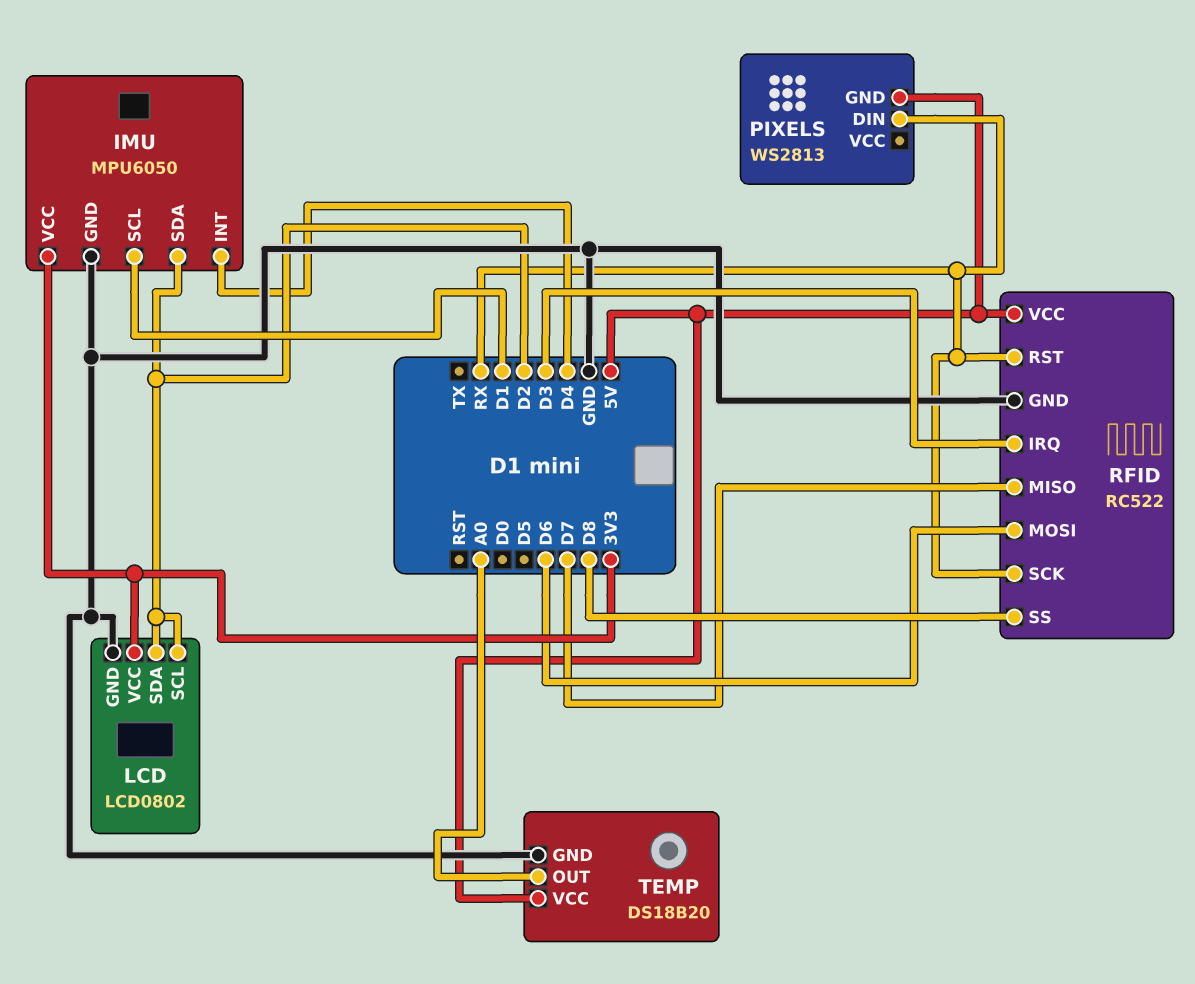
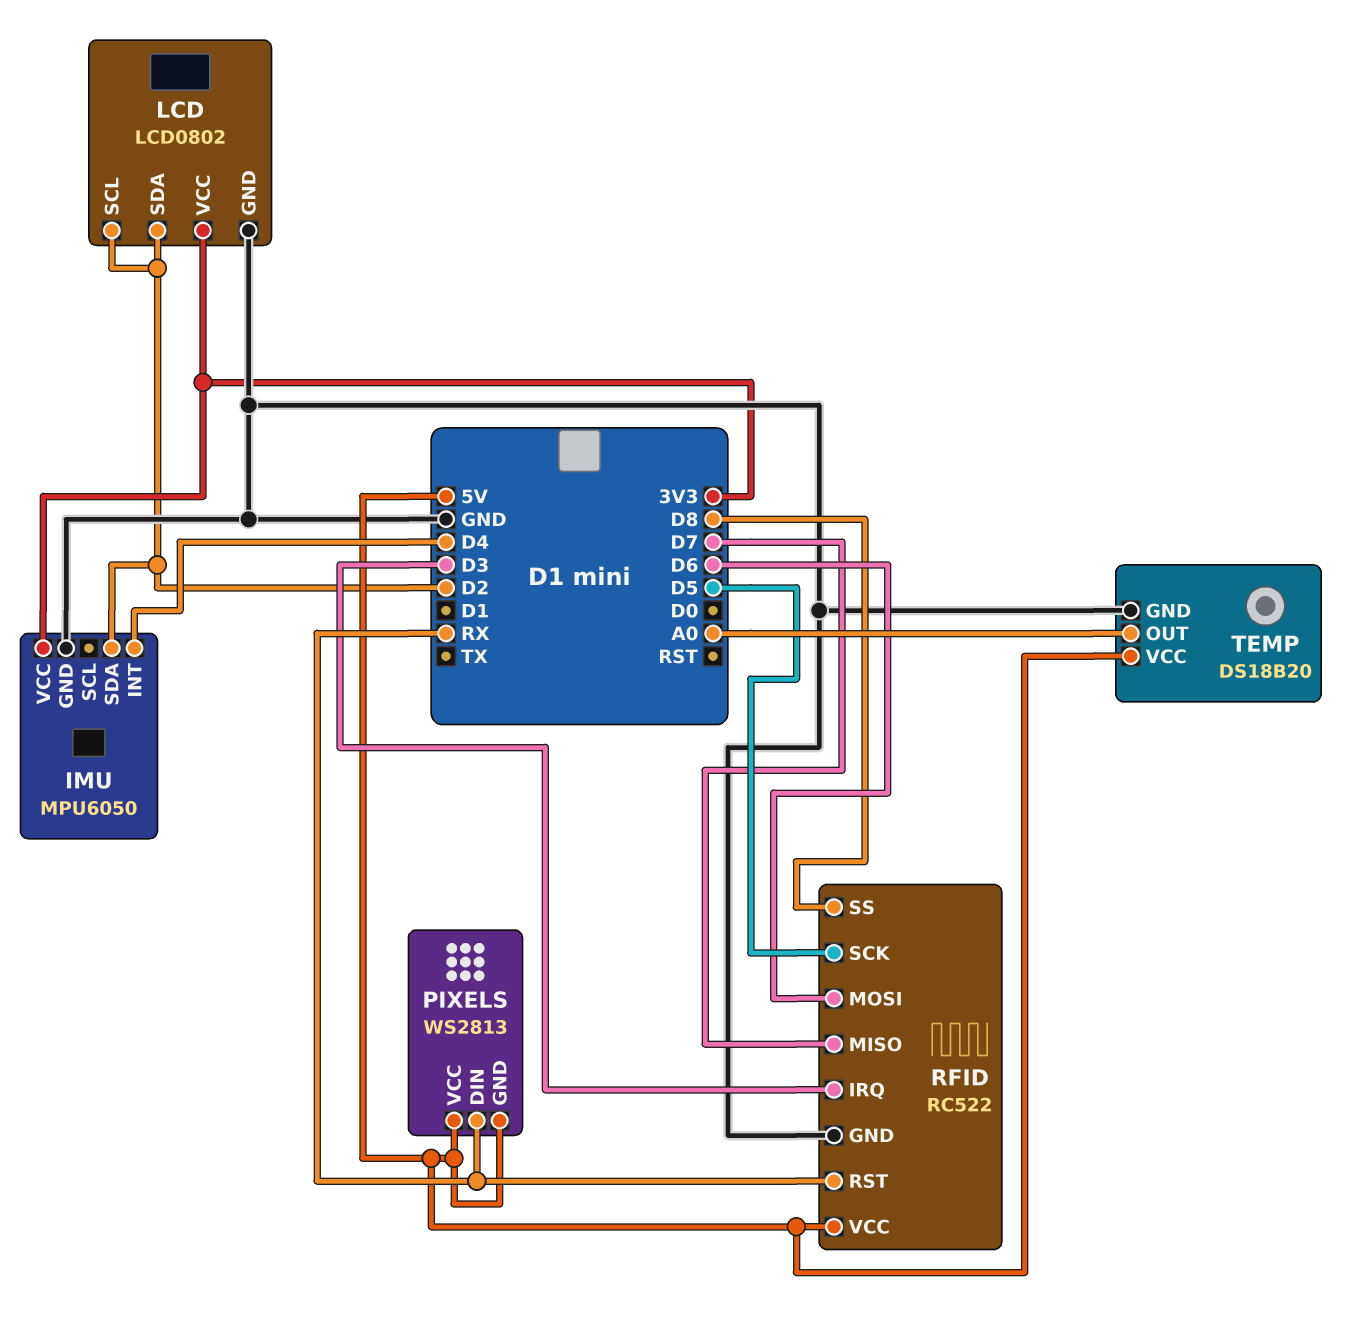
IMU pin SCL: D1 -> none
PIXELS pin VCC: none -> 5V
RFID pin SCK: RX -> D5

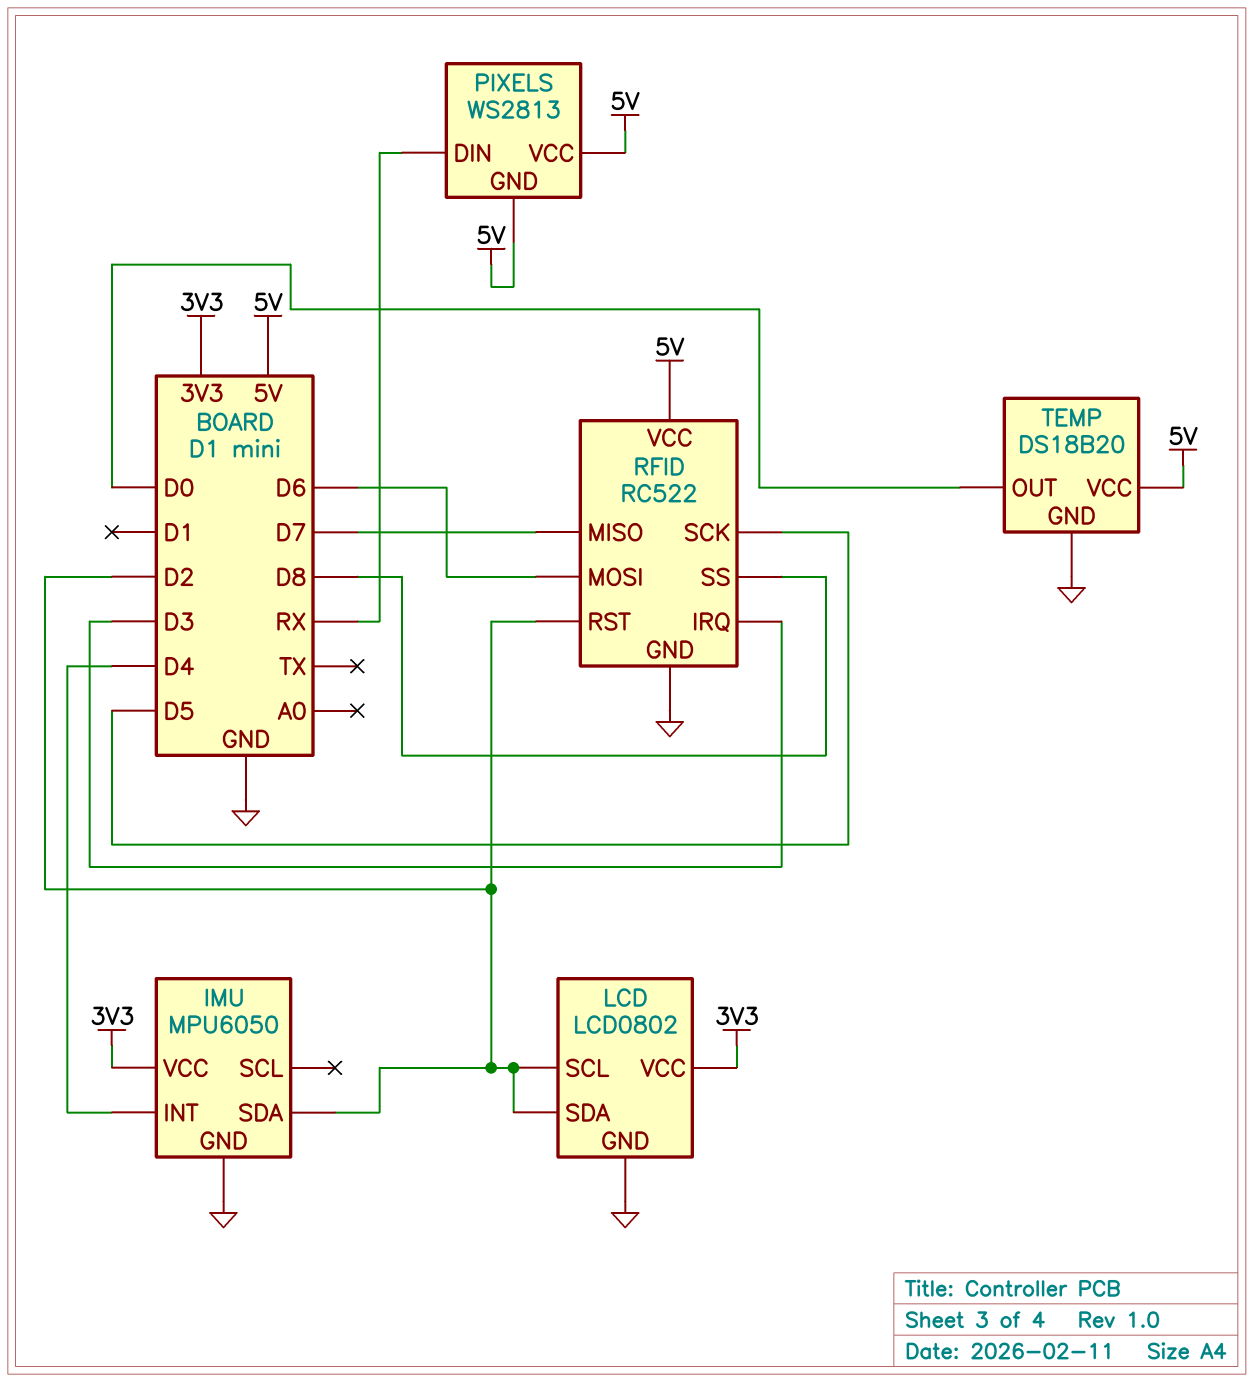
RFID pin RST: RX -> D2
TEMP pin OUT: A0 -> D0

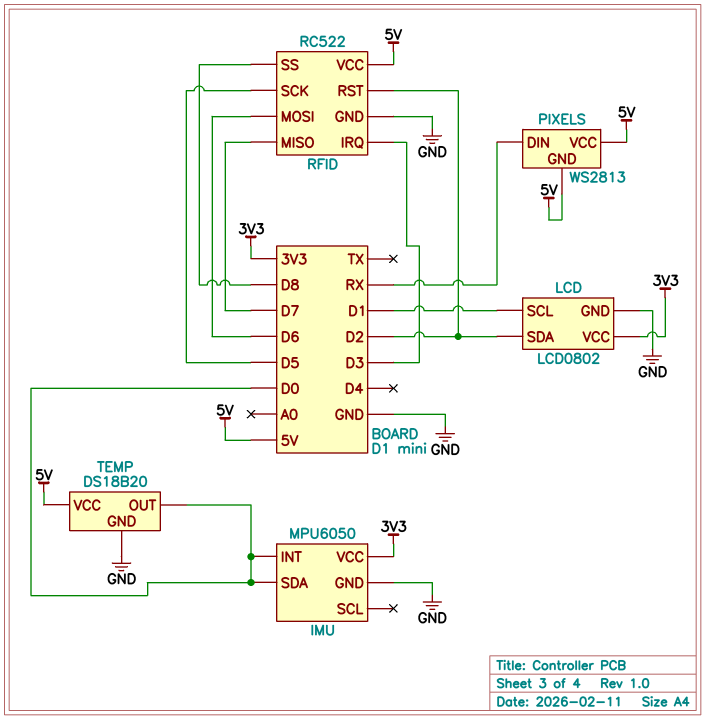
IMU pin INT: D4 -> D0
IMU pin SDA: D2 -> D0
LCD pin SCL: D2 -> D1

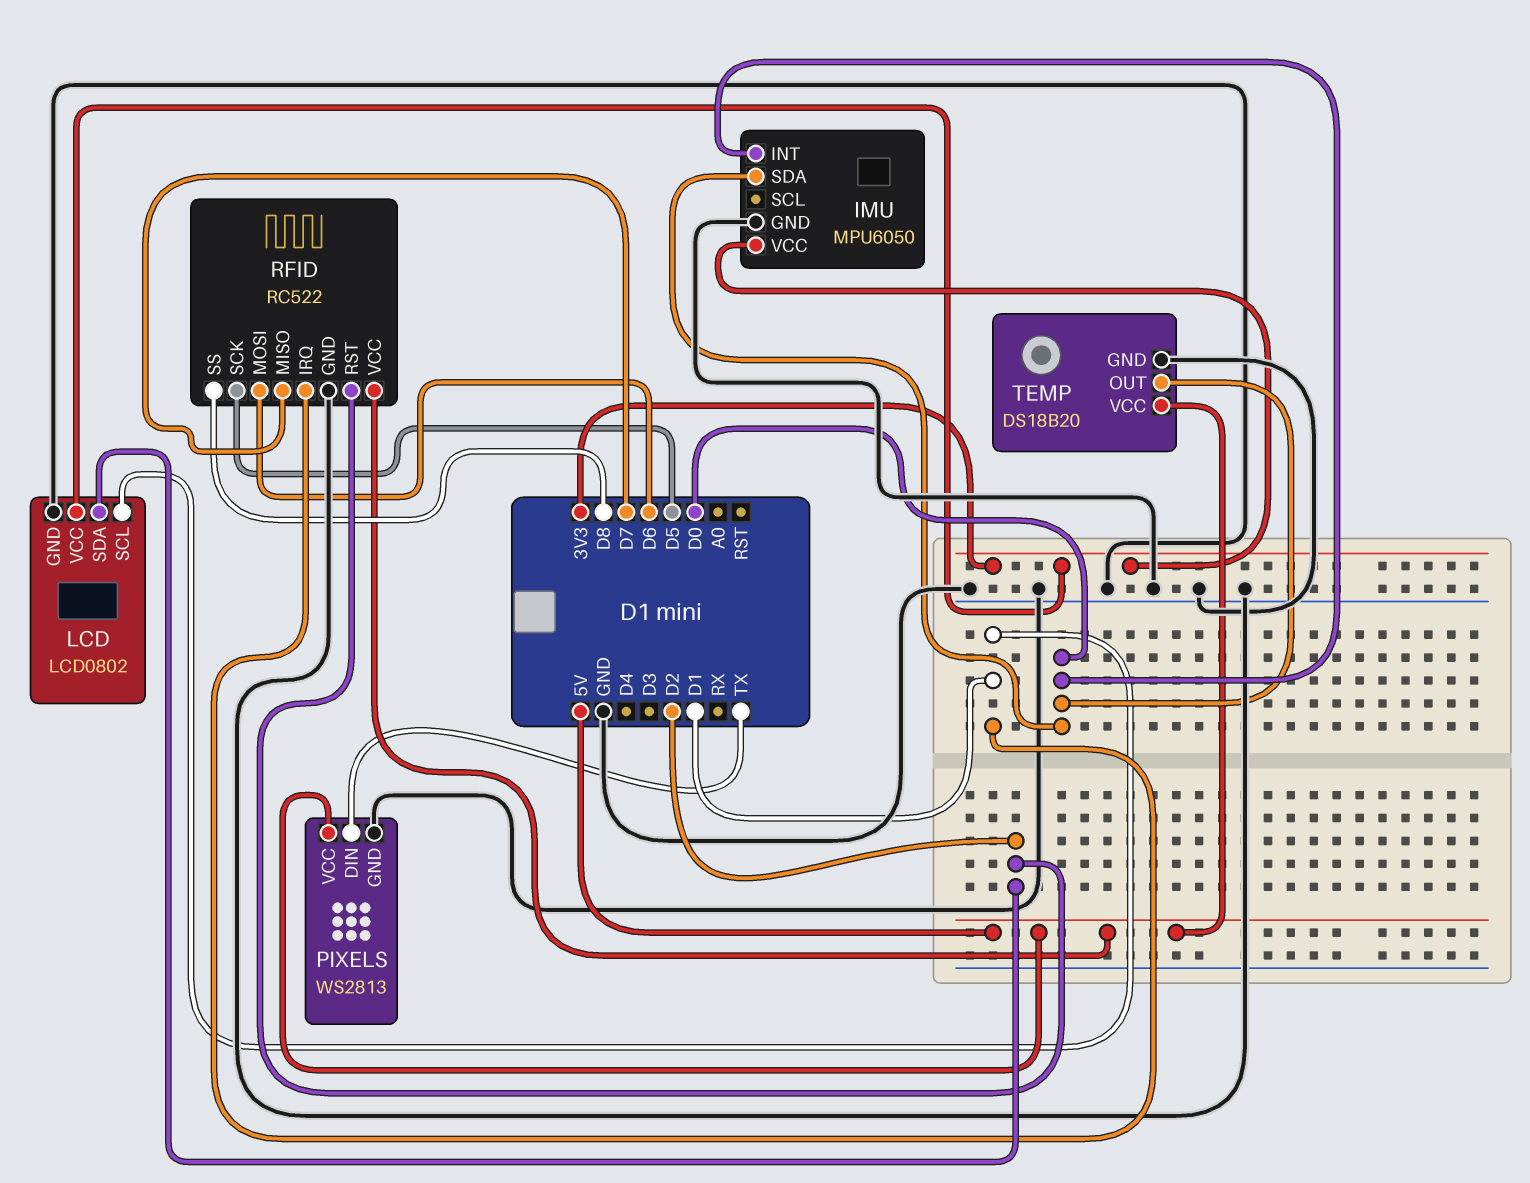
PIXELS pin DIN: RX -> TX
PIXELS pin GND: 5V -> GND
RFID pin IRQ: D3 -> D1

